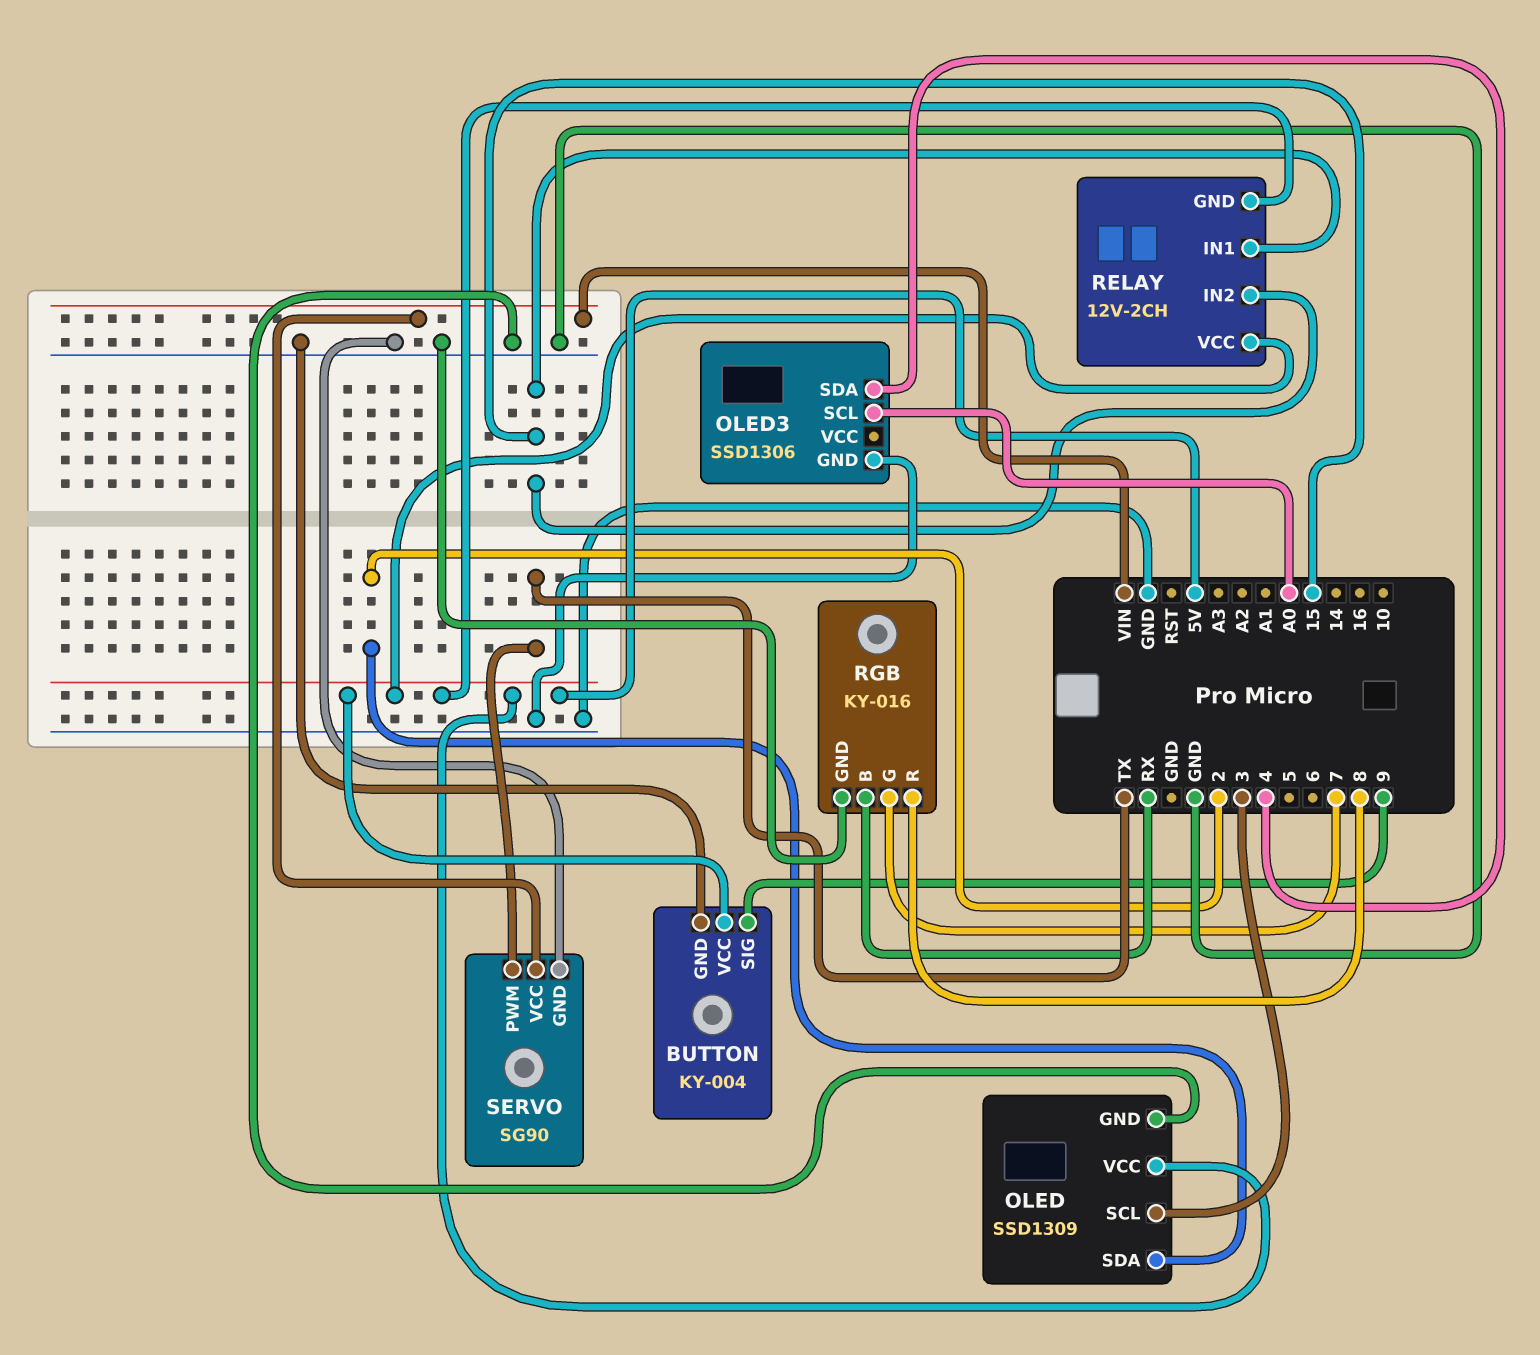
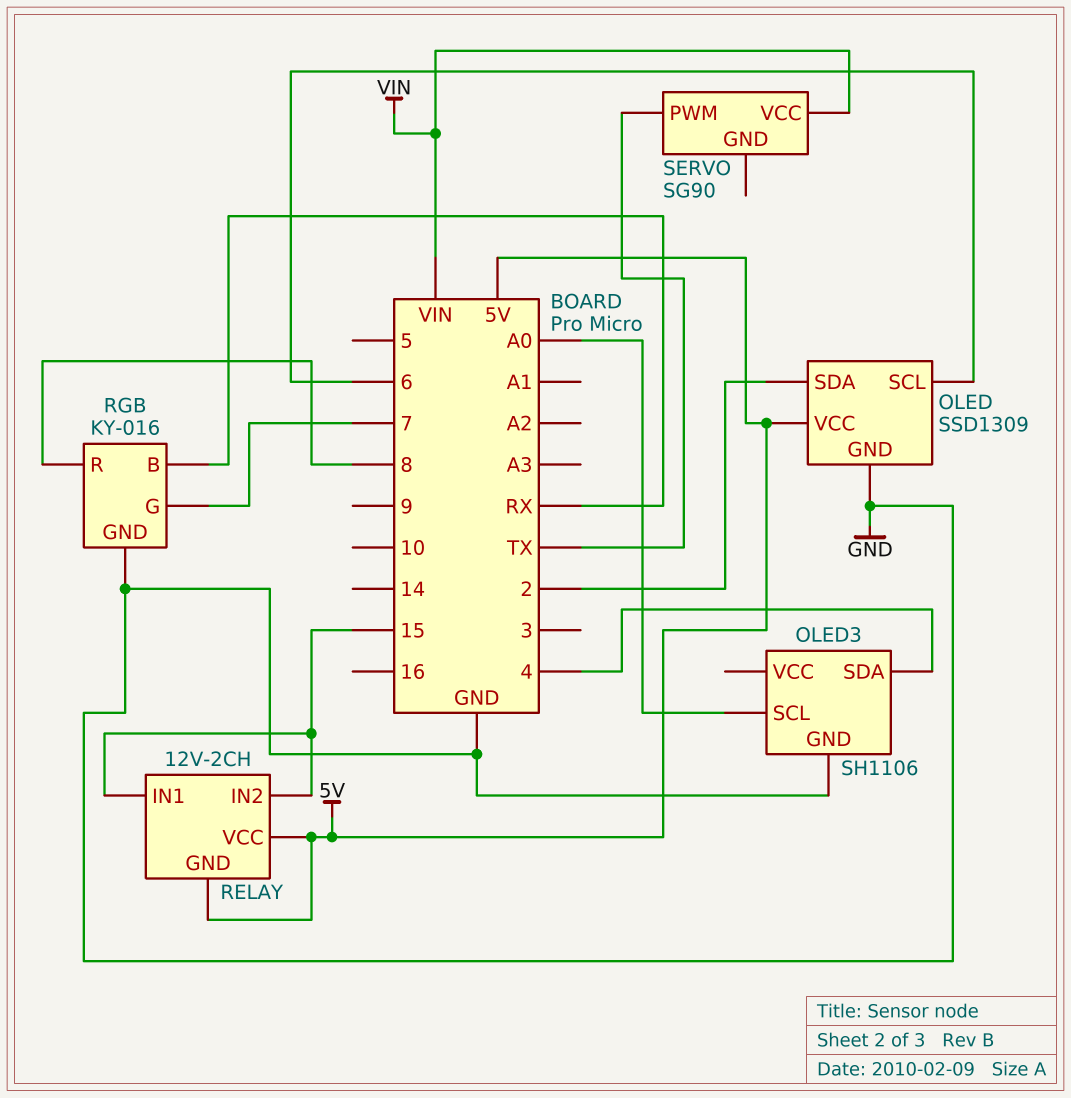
BUTTON: KY-004 -> none
BUTTON pin GND: GND -> none
BUTTON pin SIG: 9 -> none
BUTTON pin VCC: 5V -> none
OLED pin SCL: 3 -> 6
OLED3: SSD1306 -> SH1106
SERVO pin GND: GND -> none

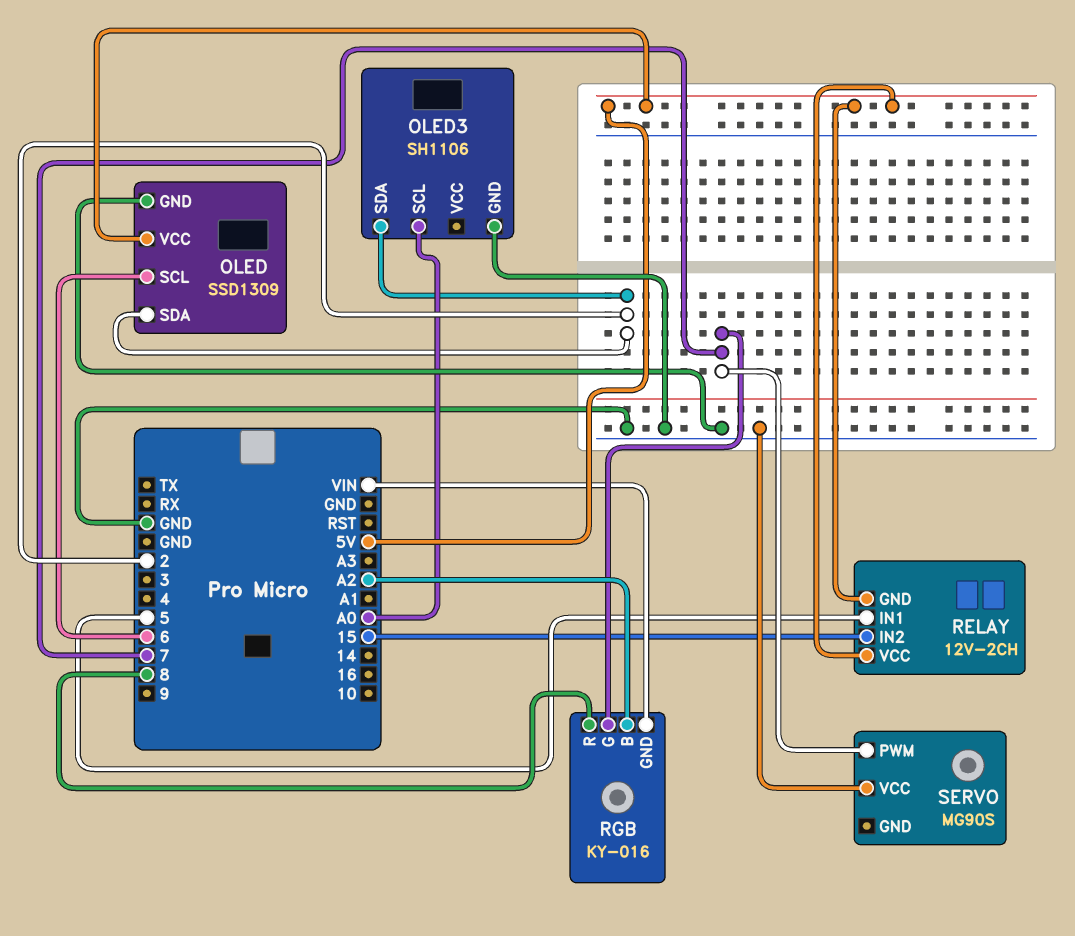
OLED3 pin SDA: 4 -> 2
RELAY pin IN1: 15 -> 5
RGB pin B: RX -> A2
RGB pin GND: GND -> VIN
SERVO: SG90 -> MG90S
SERVO pin PWM: TX -> 7
SERVO pin VCC: VIN -> GND

